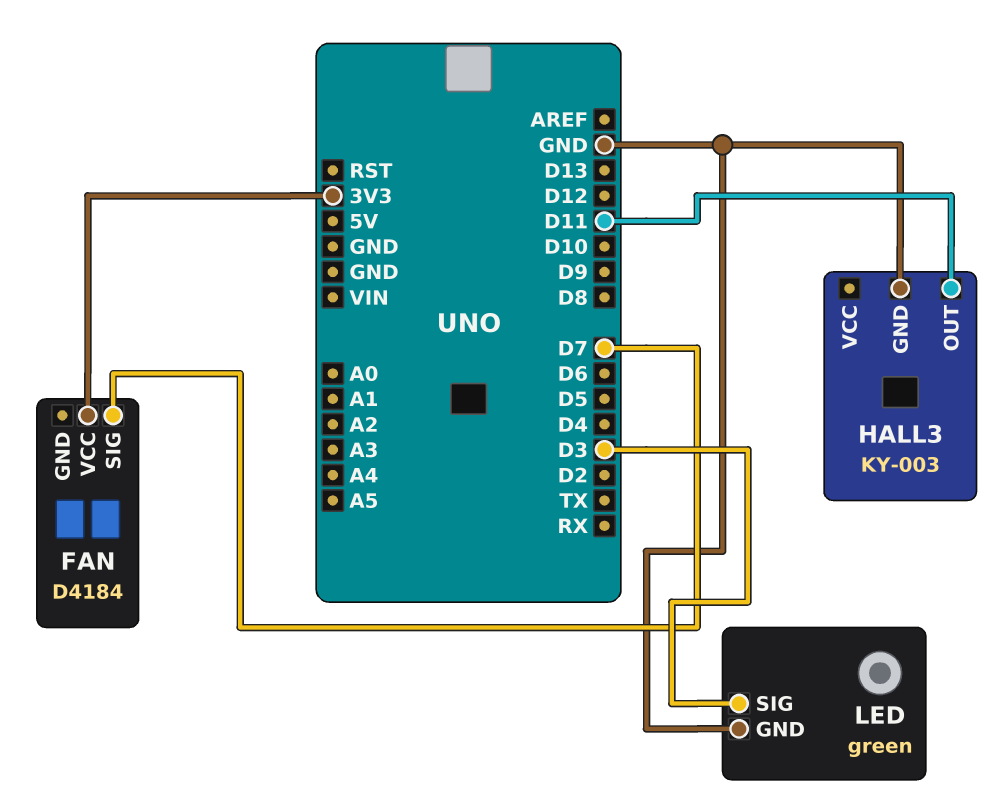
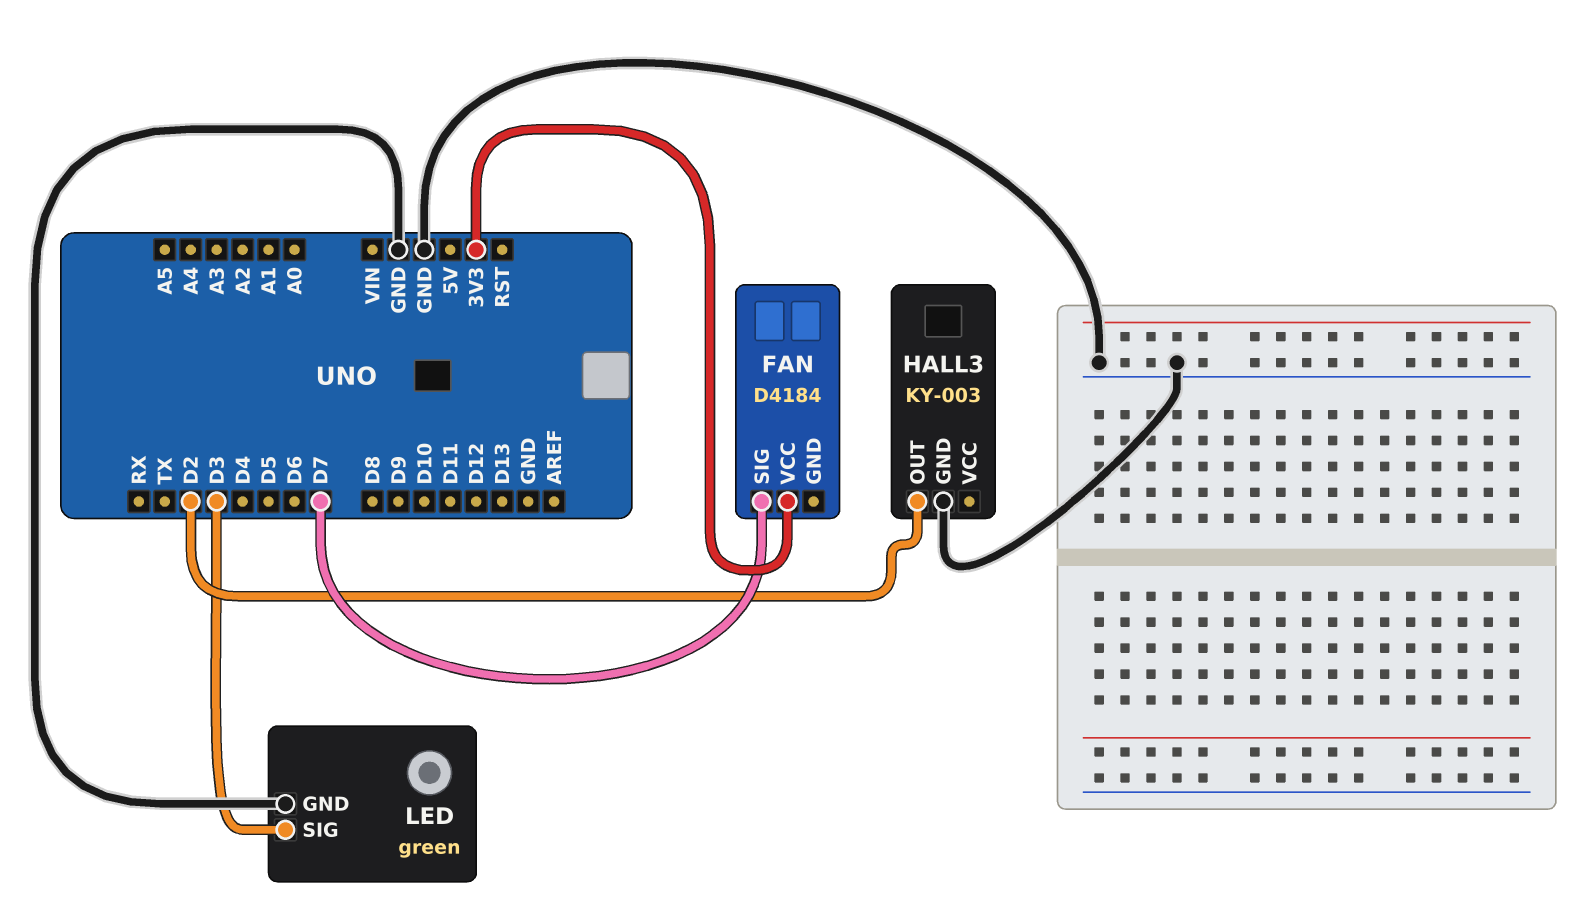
HALL3 pin OUT: D11 -> D2

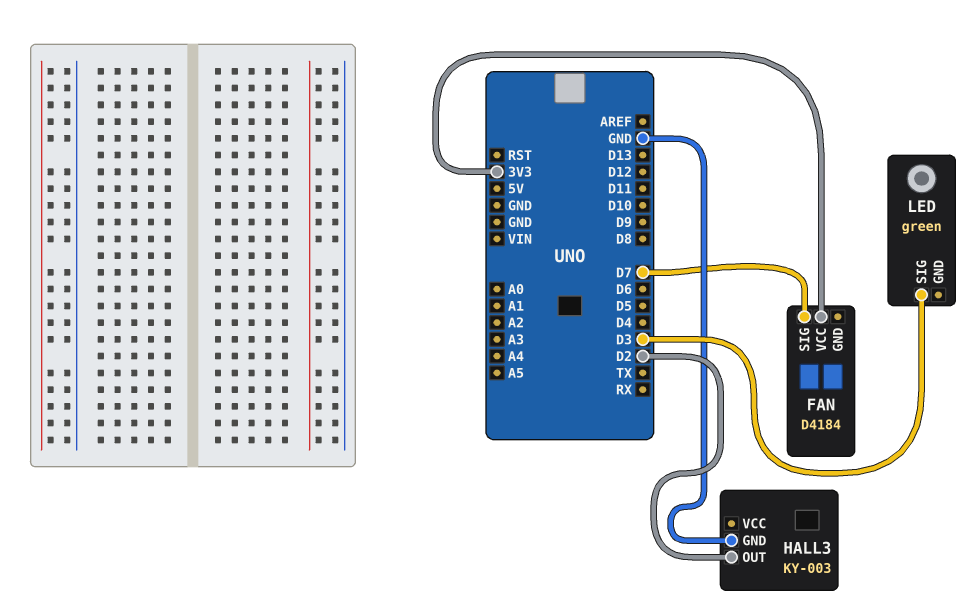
LED pin GND: GND -> none

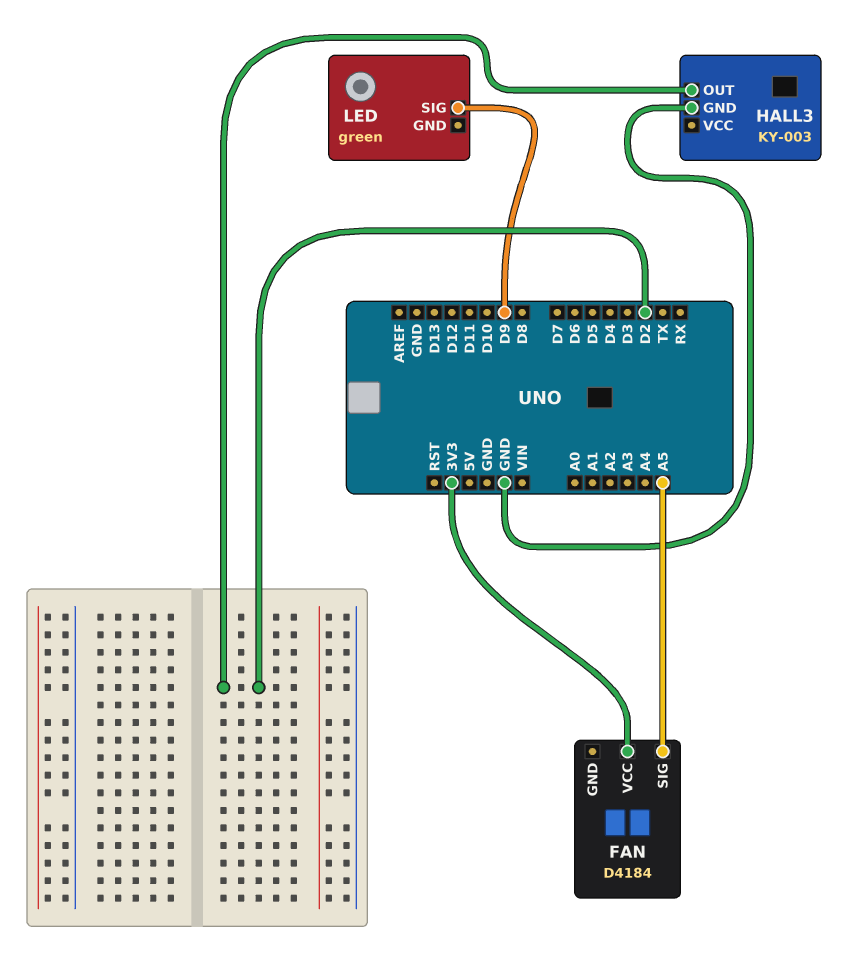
FAN pin SIG: D7 -> A5
LED pin SIG: D3 -> D9

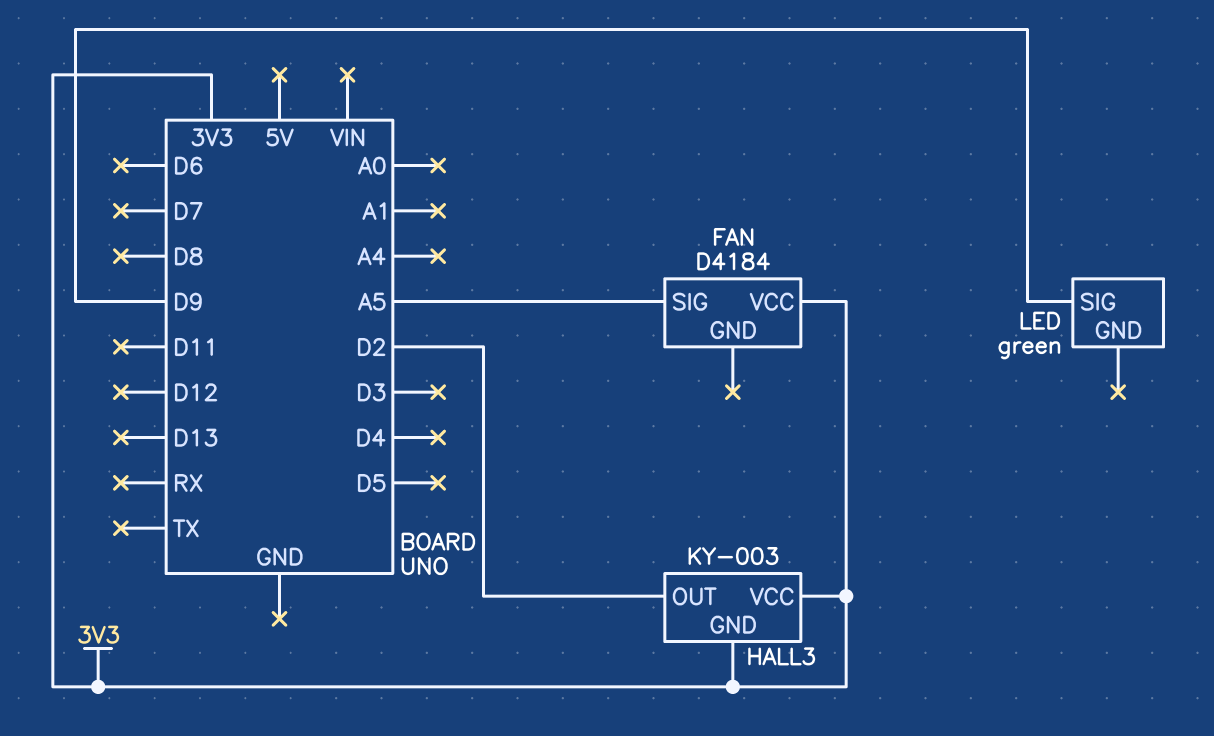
HALL3 pin GND: GND -> 3V3
HALL3 pin VCC: none -> 3V3

